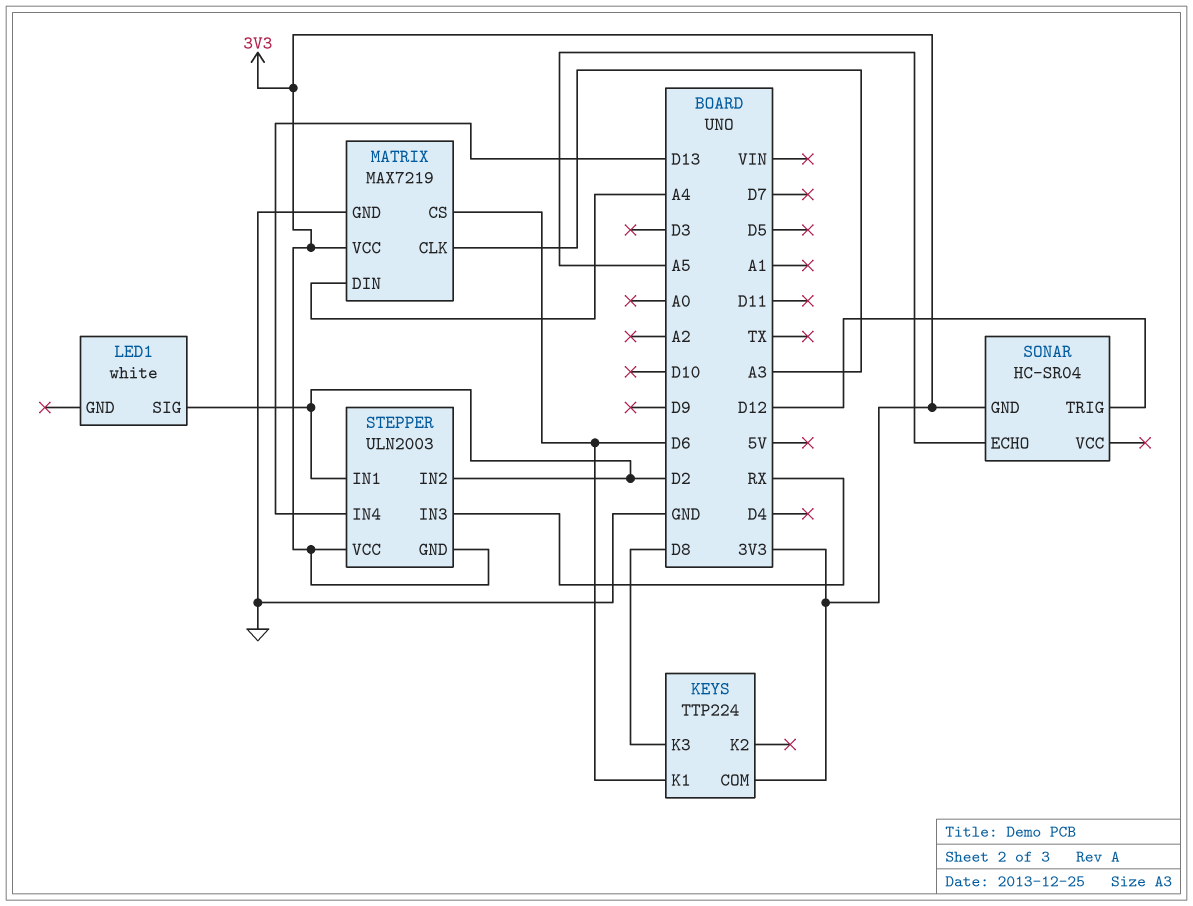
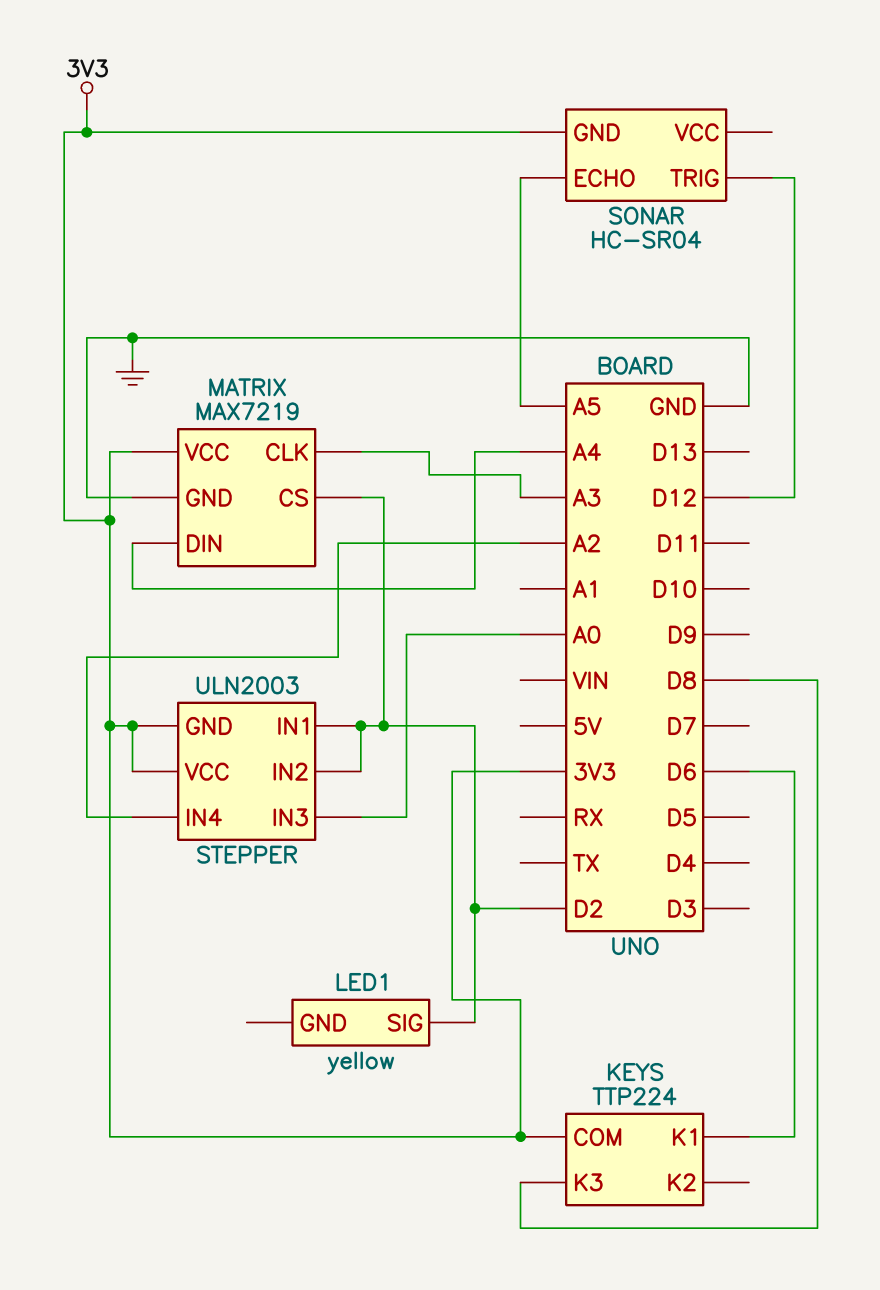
LED1: white -> yellow
MATRIX pin CS: D6 -> D2
STEPPER pin IN3: RX -> A0
STEPPER pin IN4: D13 -> A2

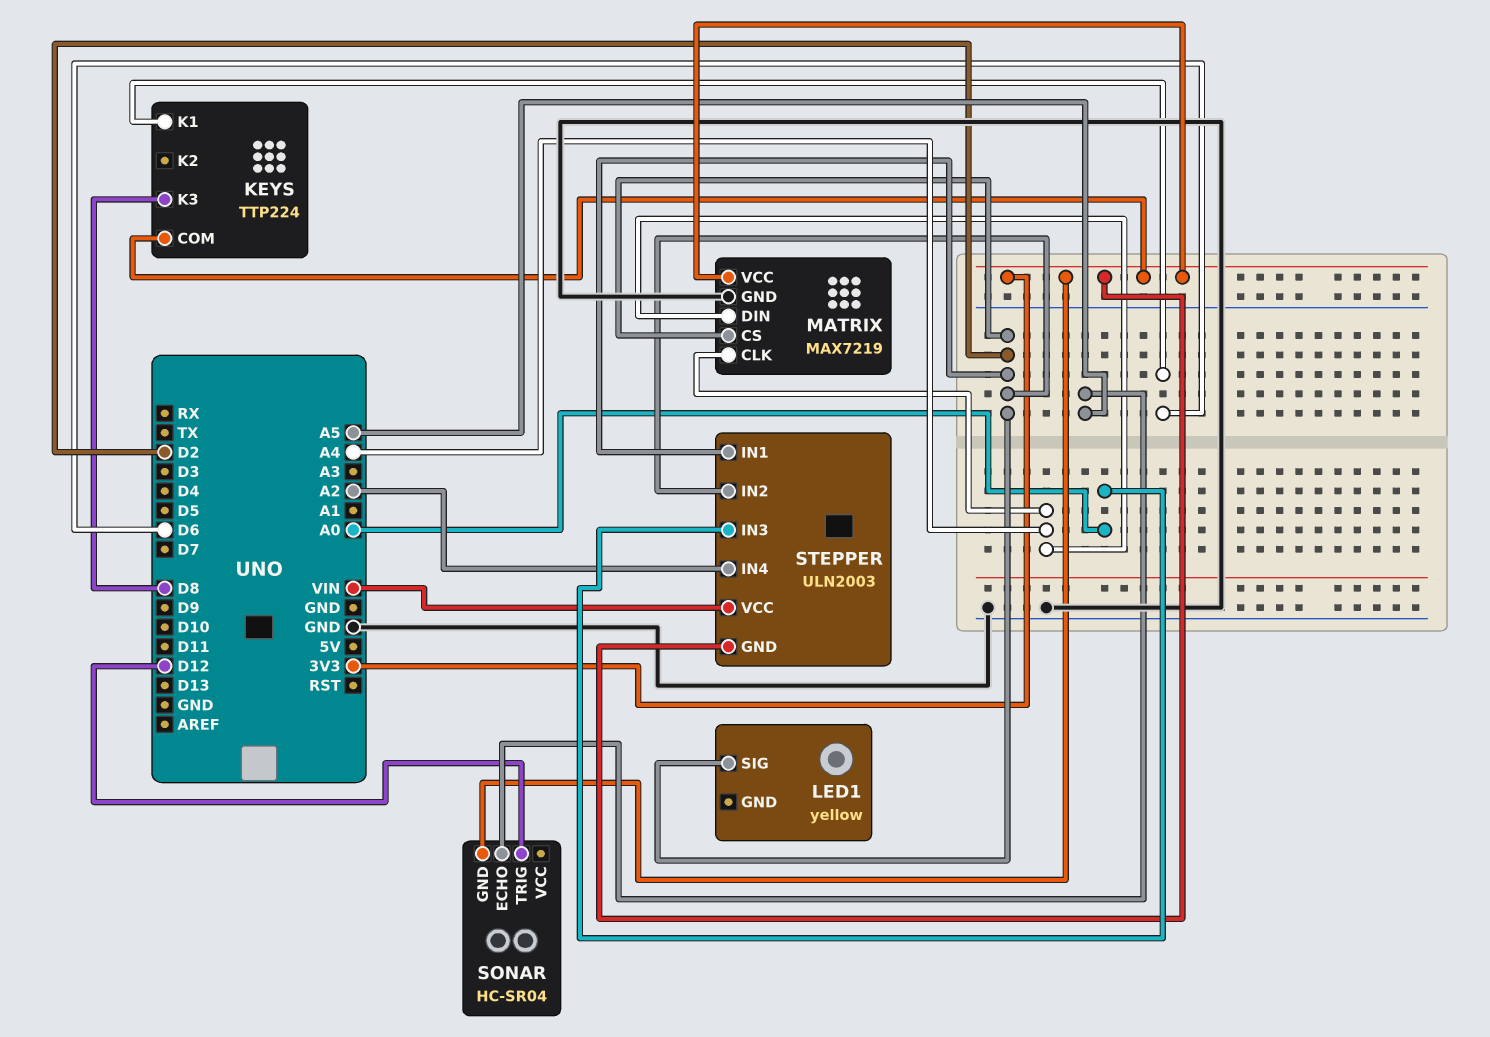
MATRIX pin CLK: A3 -> A4
STEPPER pin VCC: 3V3 -> VIN

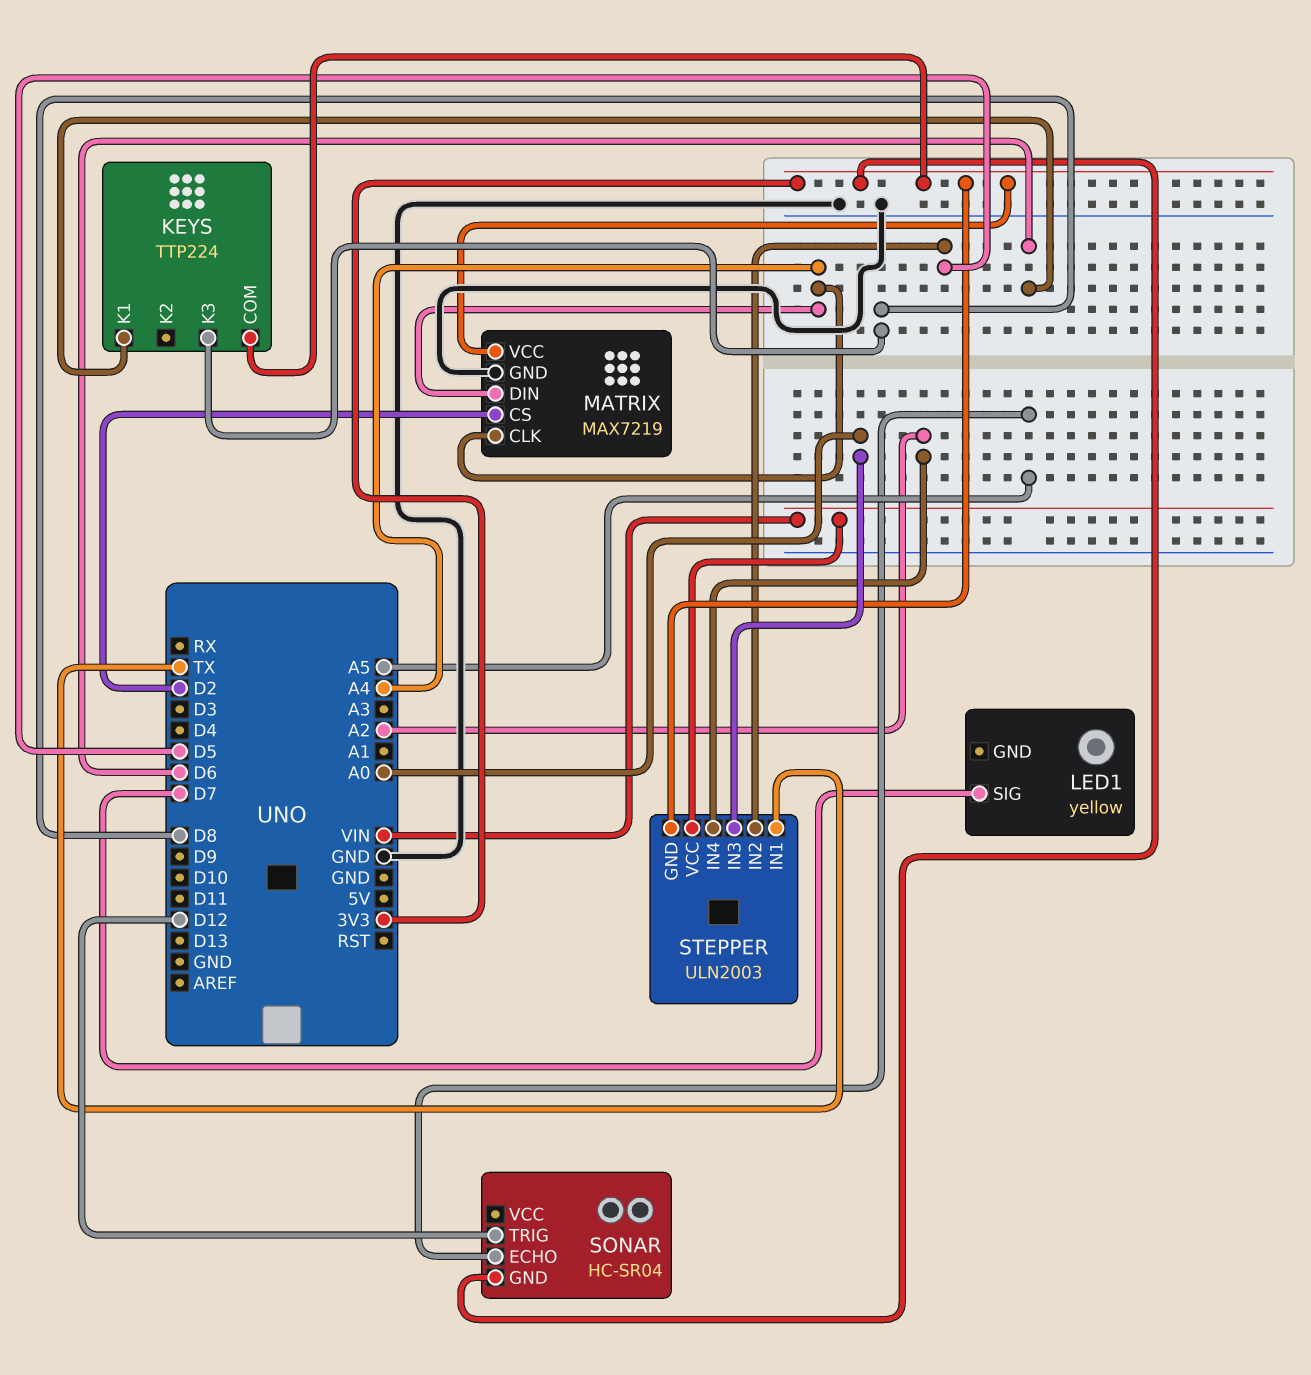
LED1 pin SIG: D2 -> D7
STEPPER pin IN1: D2 -> TX
STEPPER pin IN2: D2 -> D5

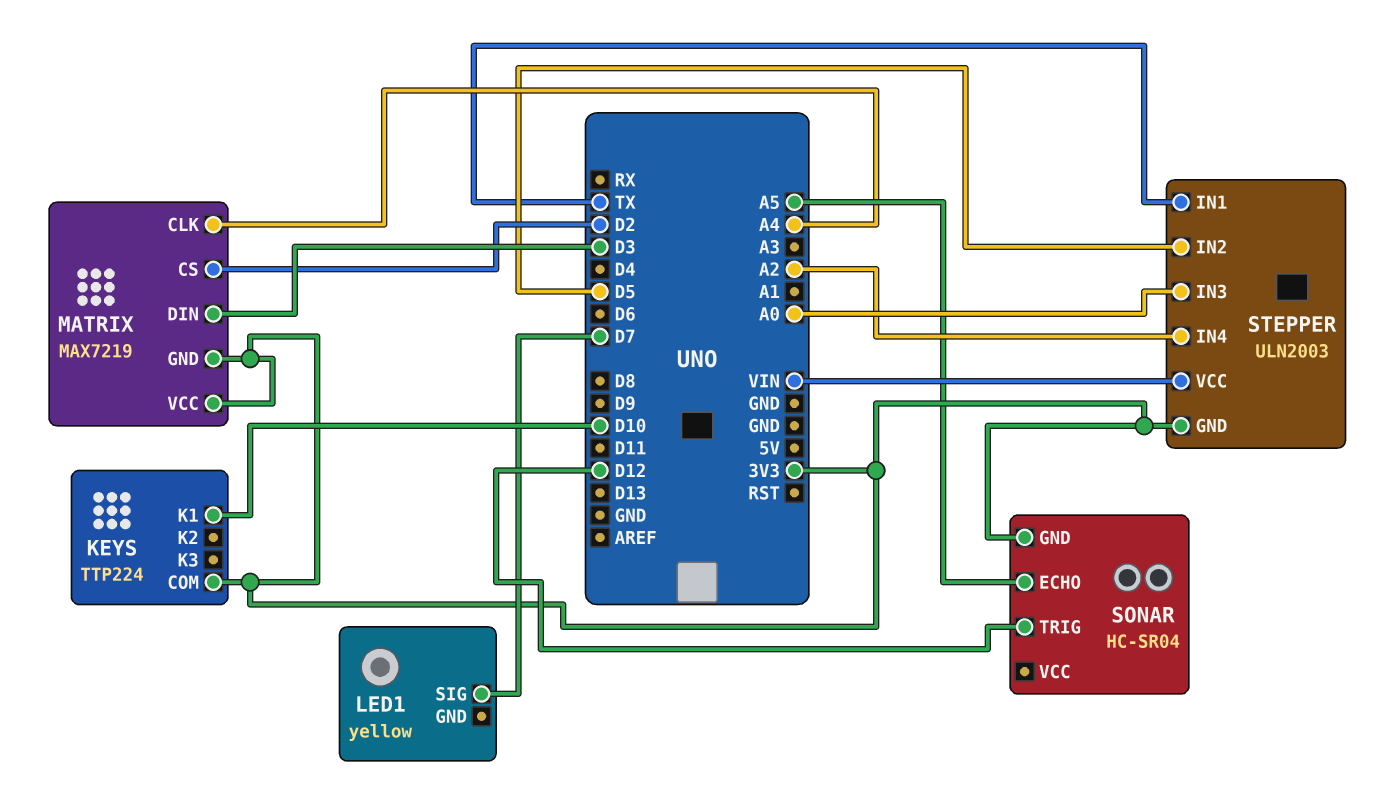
KEYS pin K1: D6 -> D10
KEYS pin K3: D8 -> none
MATRIX pin DIN: A4 -> D3
MATRIX pin GND: GND -> 3V3

